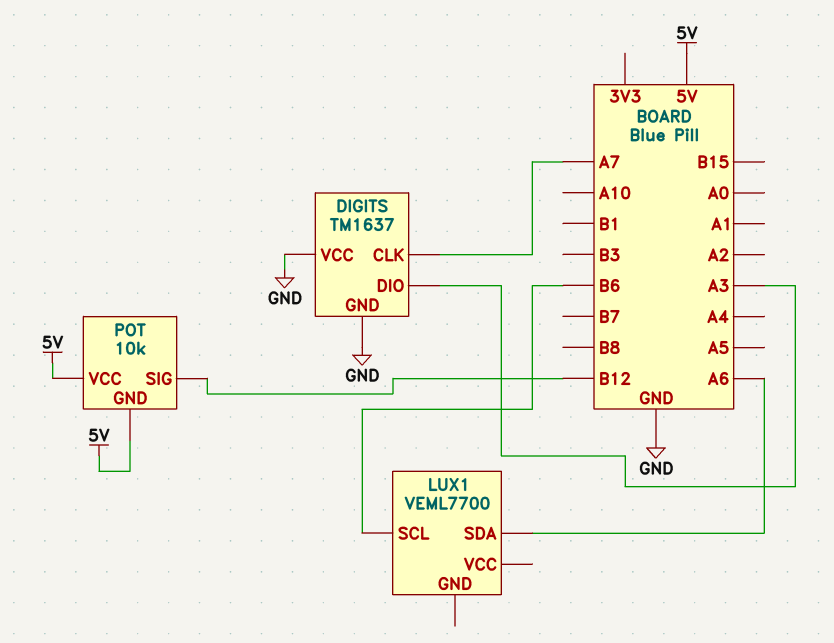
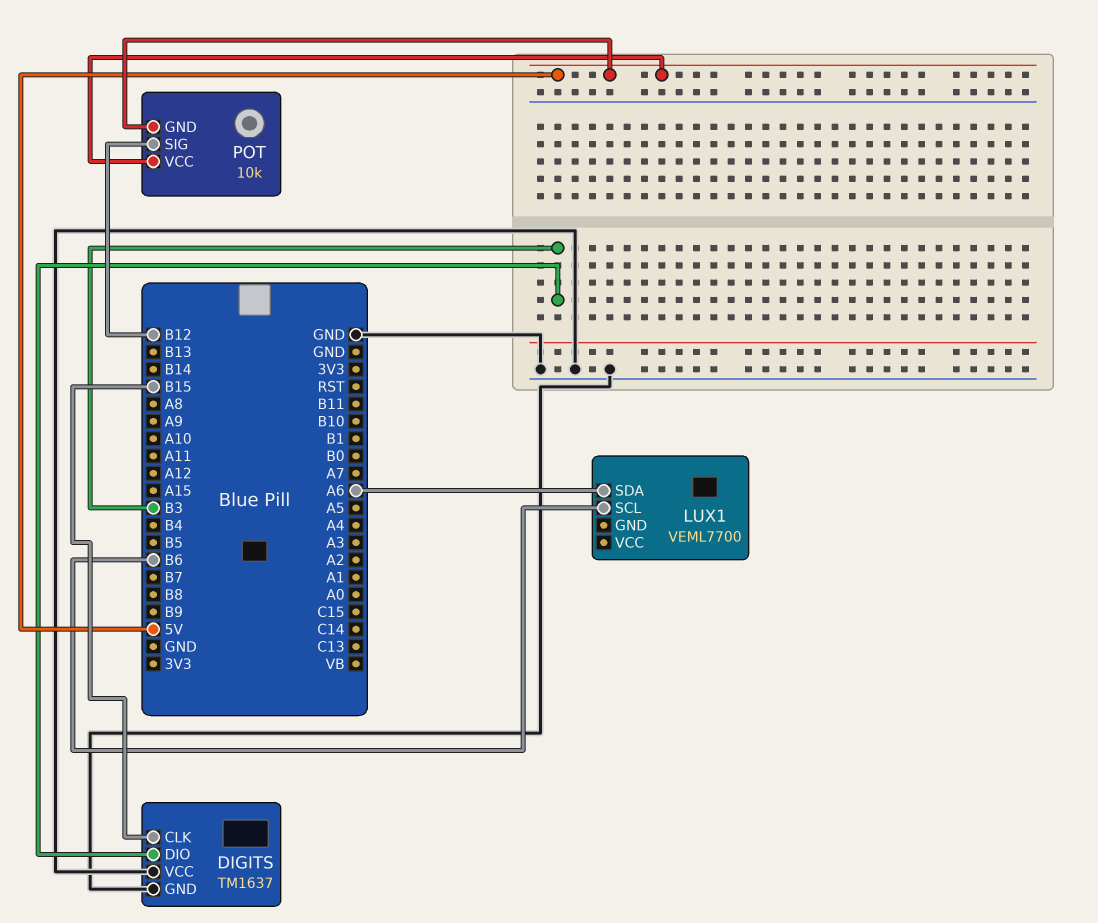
DIGITS pin CLK: A7 -> B15
DIGITS pin DIO: A3 -> B3

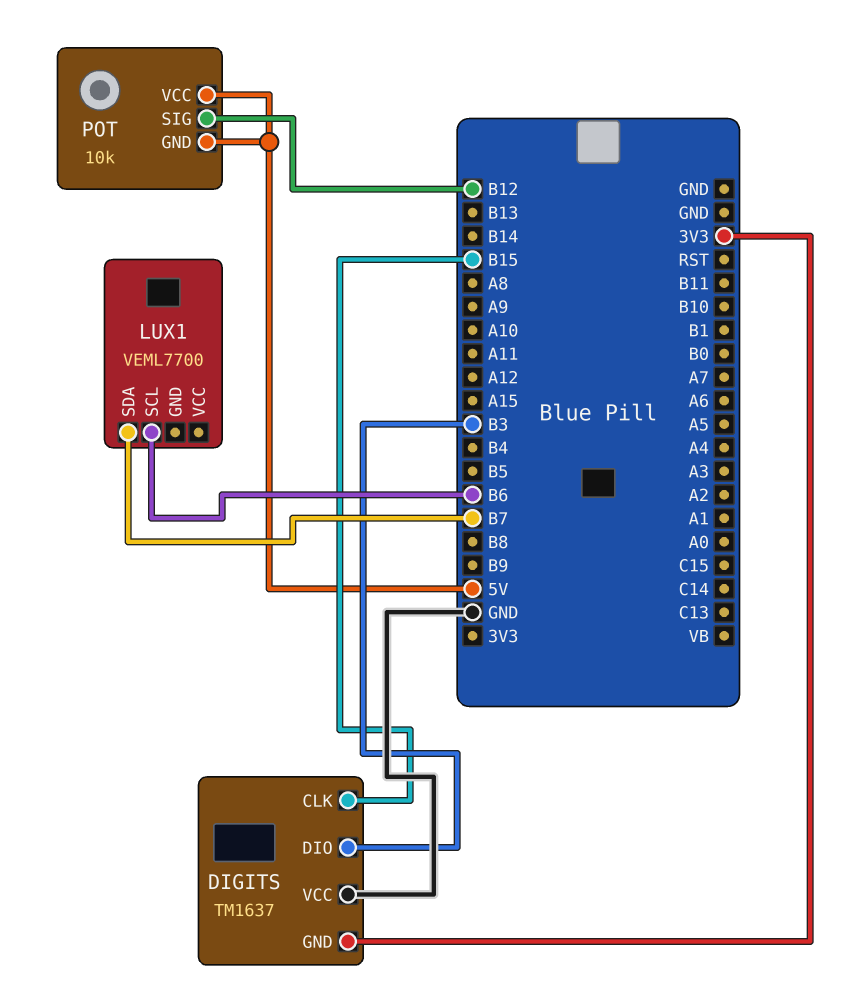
DIGITS pin GND: GND -> 3V3
LUX1 pin SDA: A6 -> B7

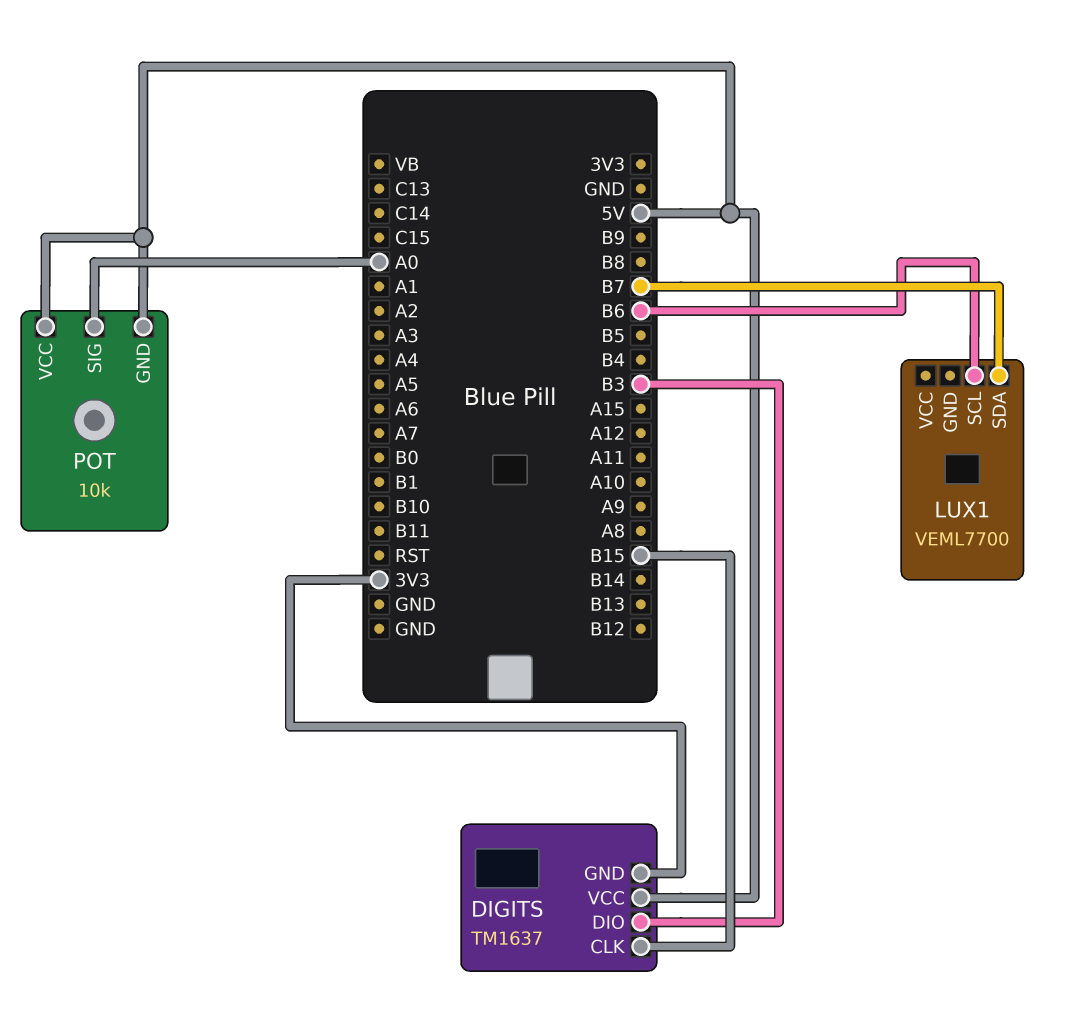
DIGITS pin VCC: GND -> 5V
POT pin SIG: B12 -> A0

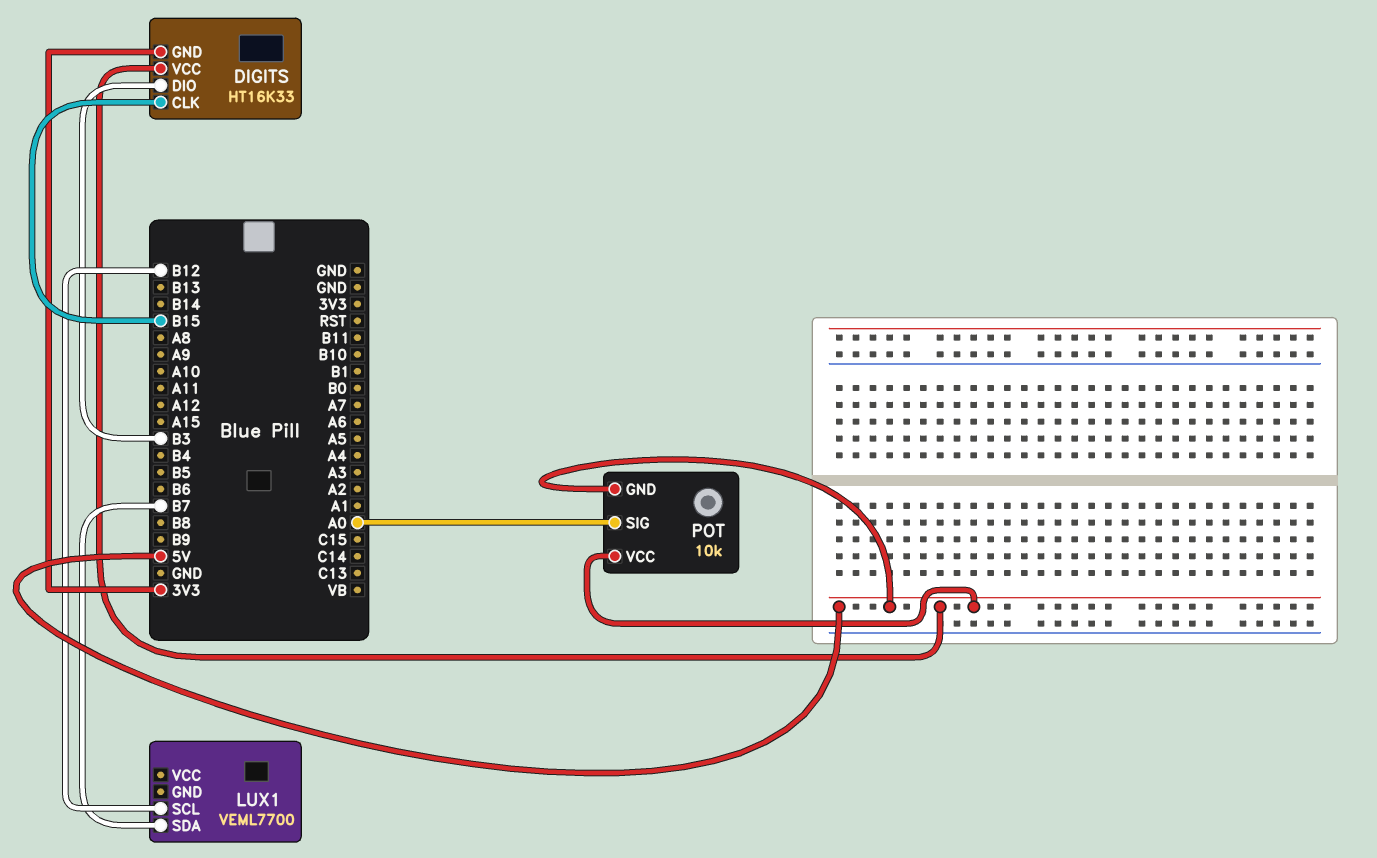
DIGITS: TM1637 -> HT16K33
LUX1 pin SCL: B6 -> B12

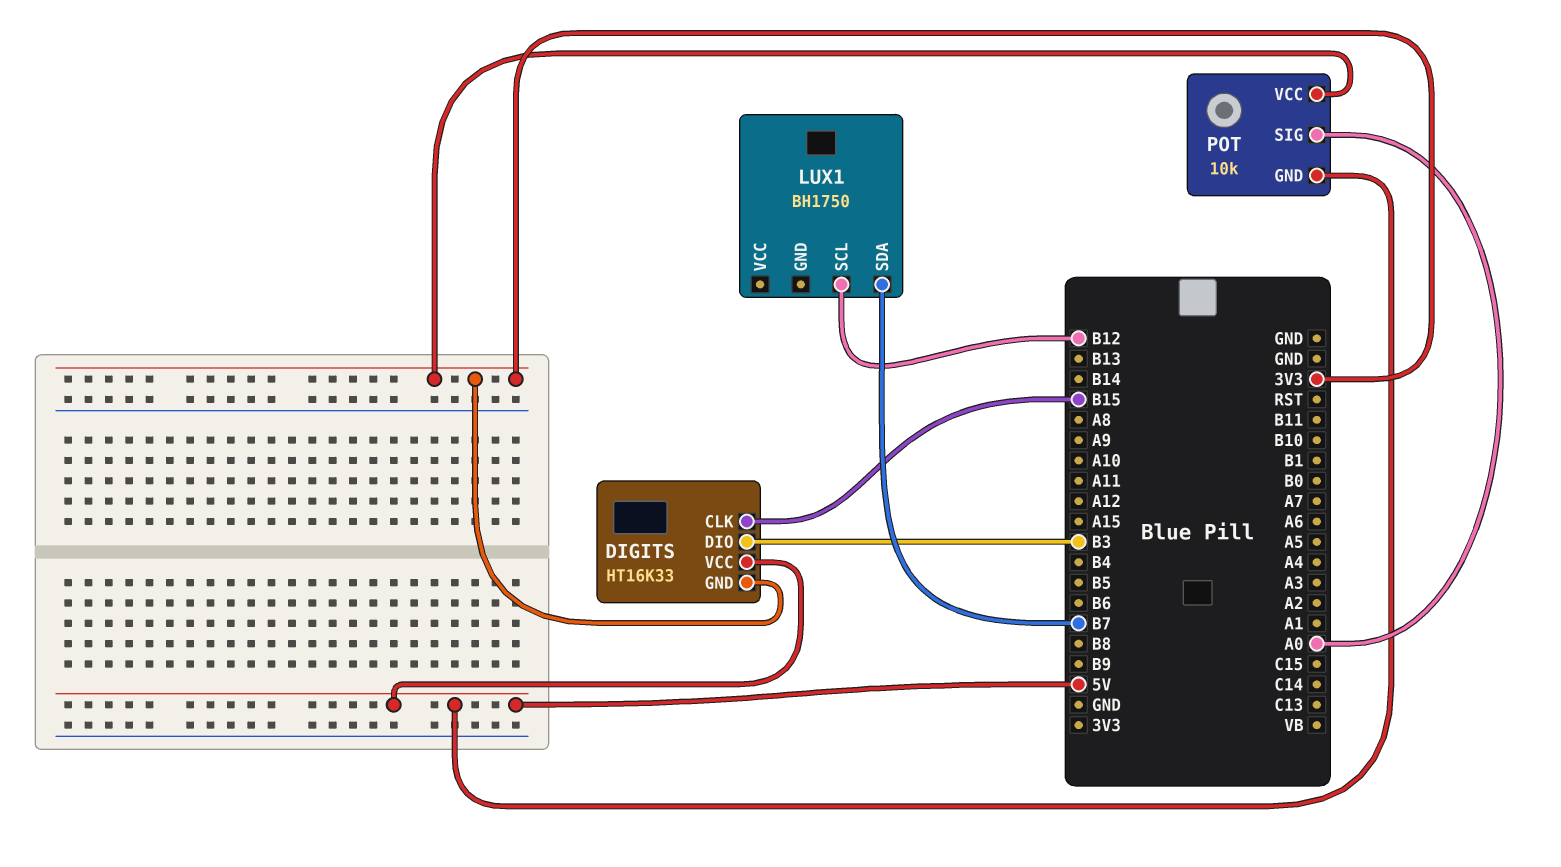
LUX1: VEML7700 -> BH1750
POT pin VCC: 5V -> 3V3

